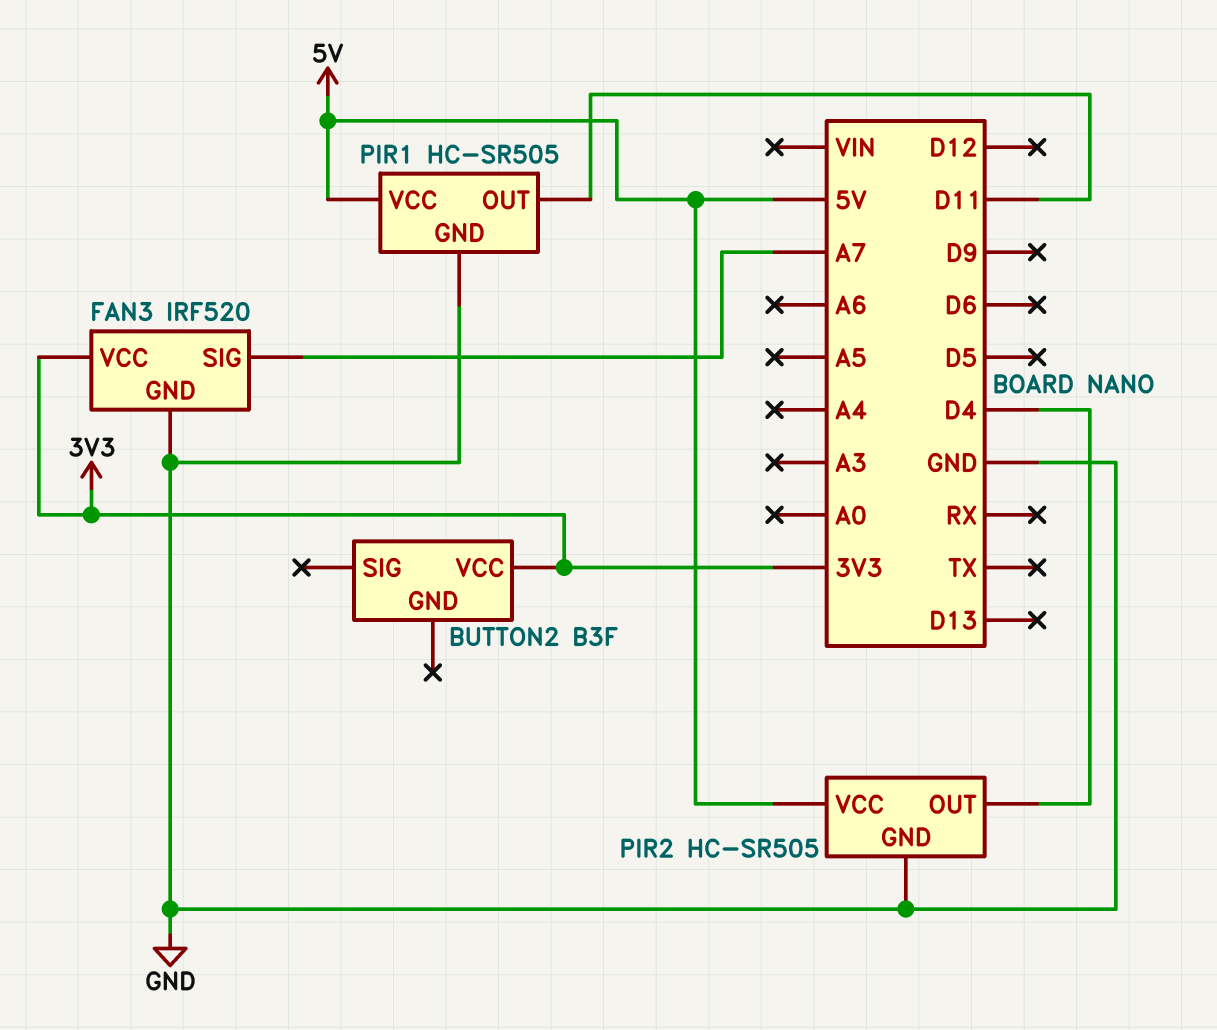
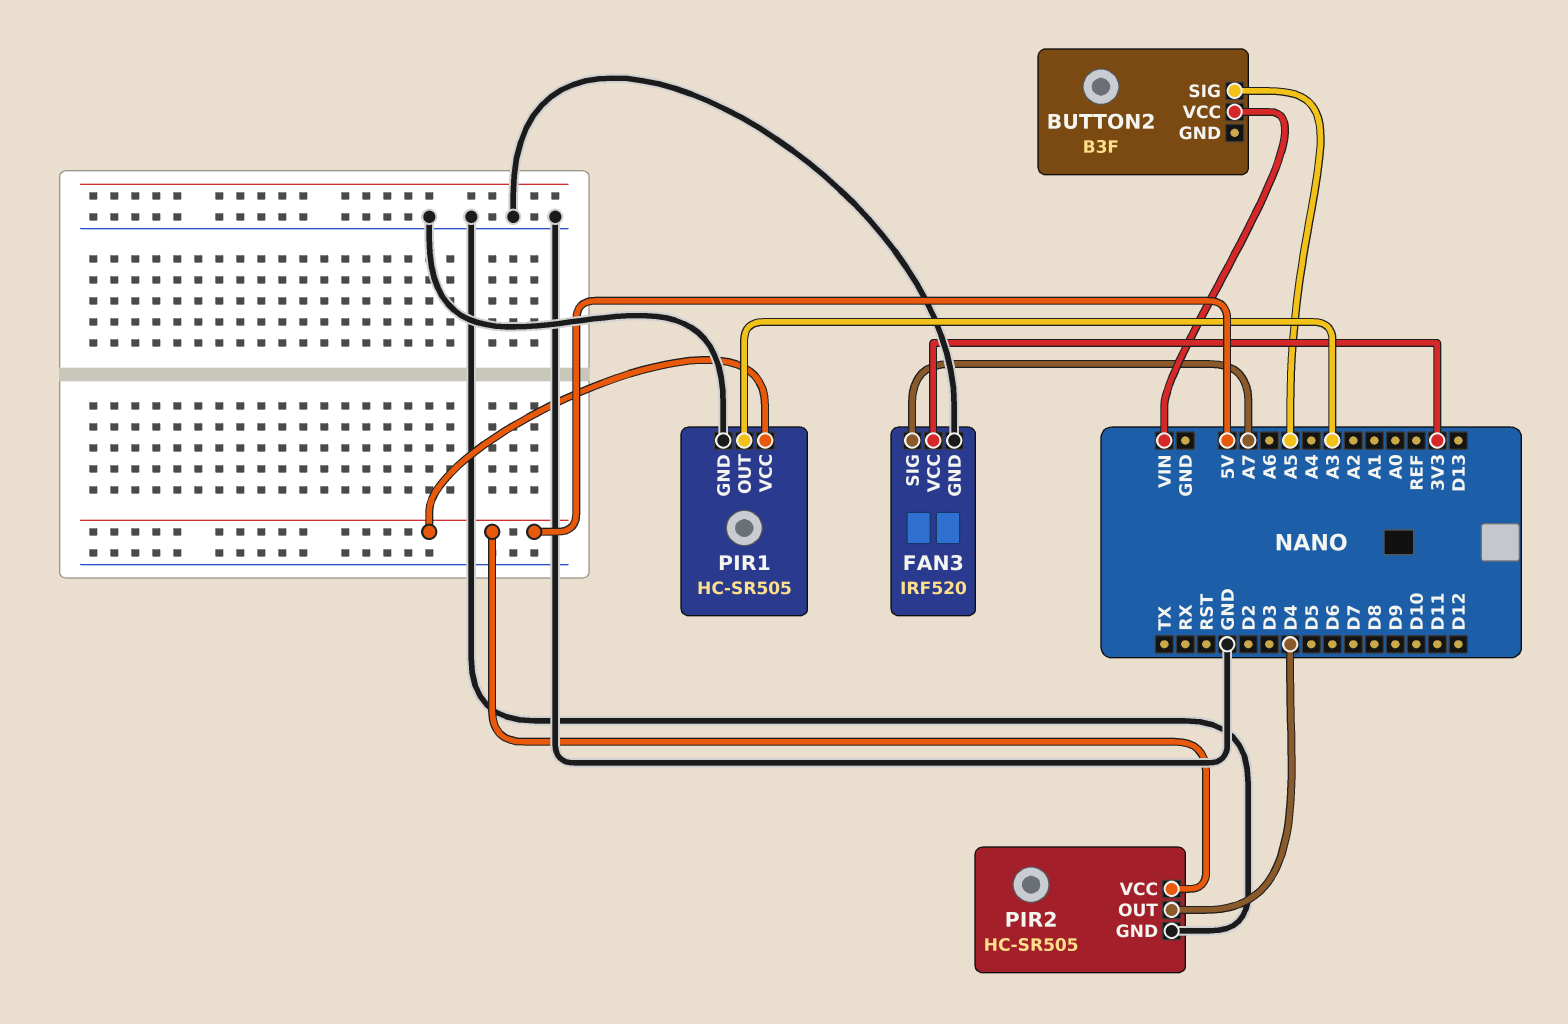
BUTTON2 pin SIG: none -> A5
BUTTON2 pin VCC: 3V3 -> VIN
PIR1 pin OUT: D11 -> A3

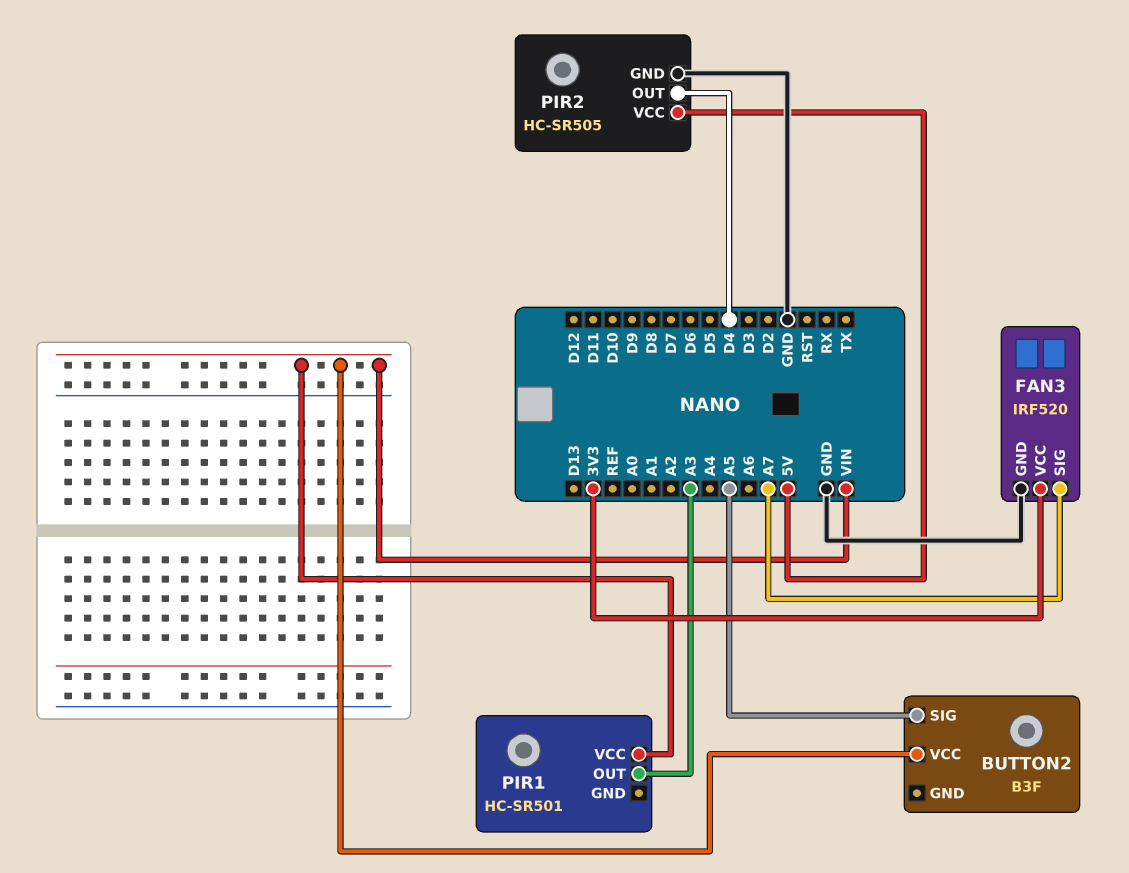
PIR1: HC-SR505 -> HC-SR501
PIR1 pin GND: GND -> none
PIR1 pin VCC: 5V -> VIN

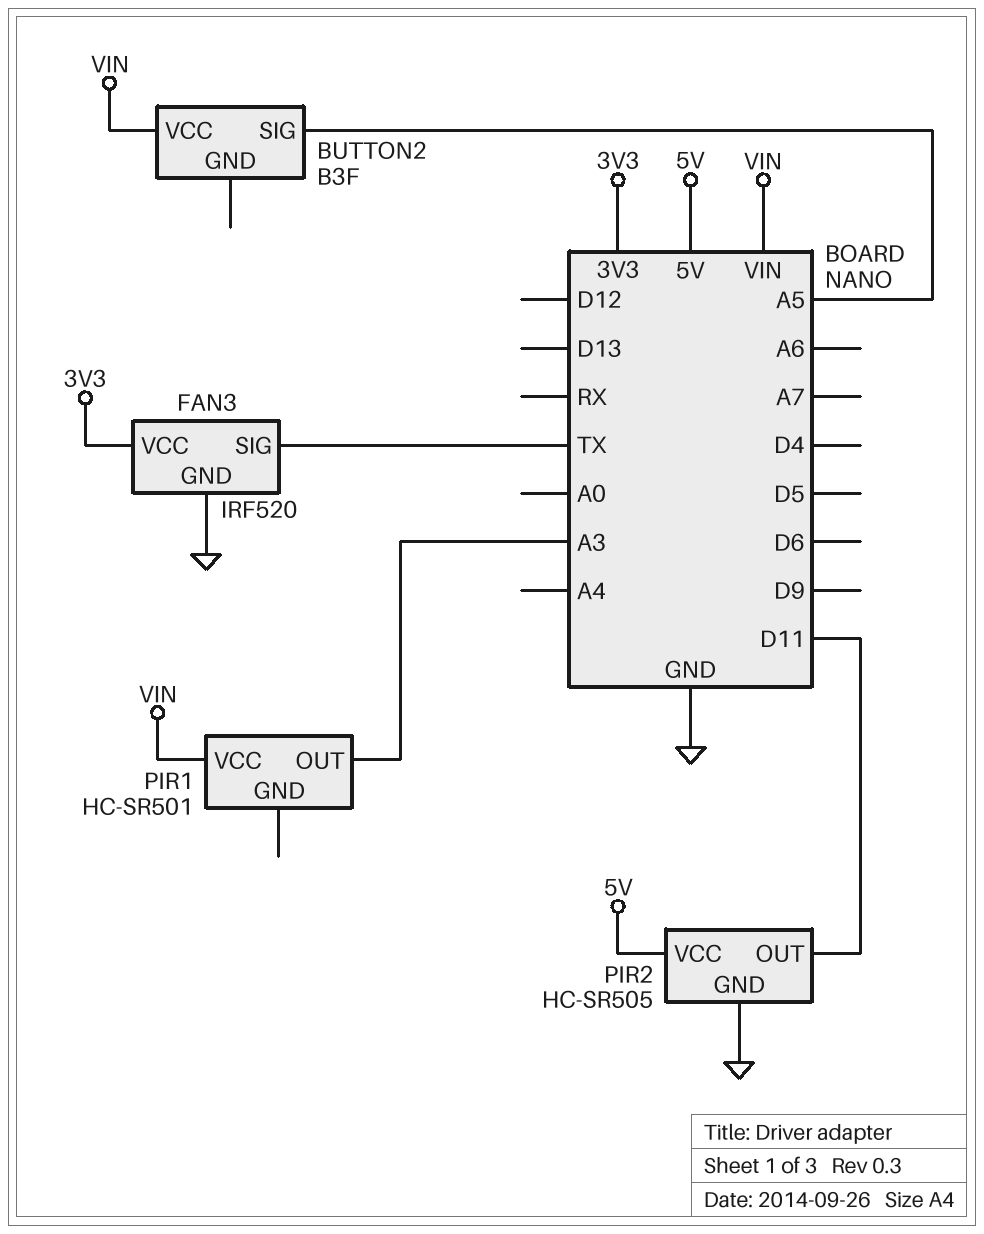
FAN3 pin SIG: A7 -> TX
PIR2 pin OUT: D4 -> D11

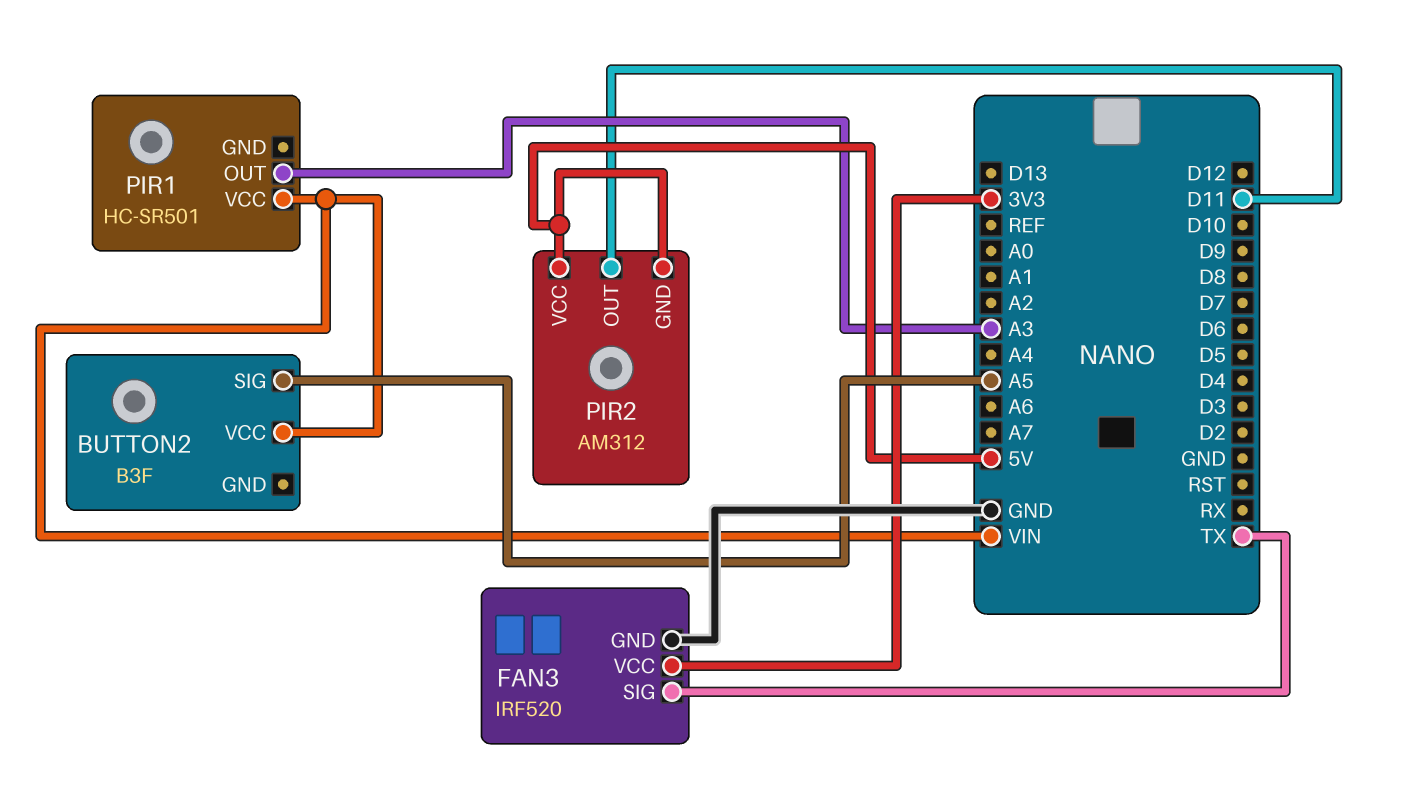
PIR2: HC-SR505 -> AM312
PIR2 pin GND: GND -> 5V

